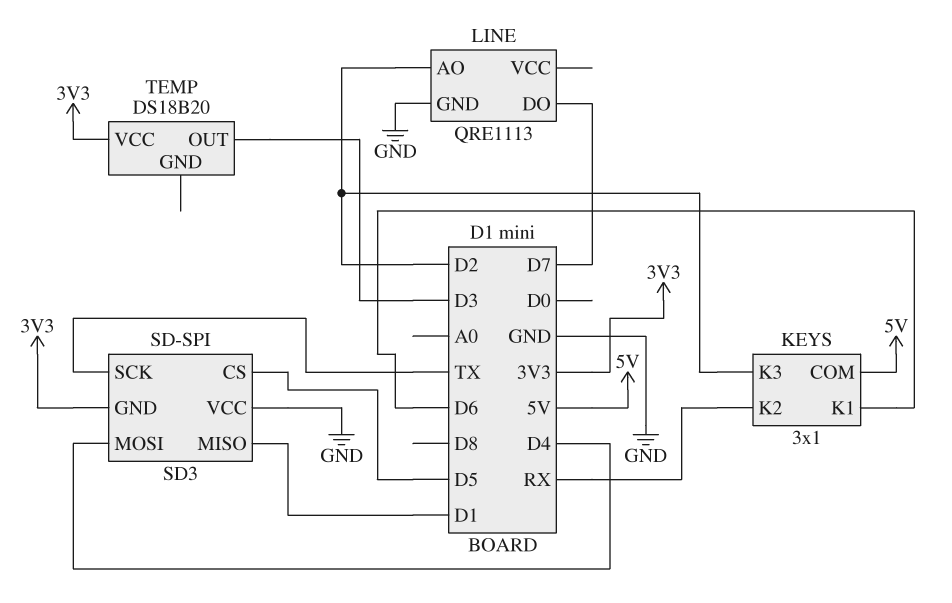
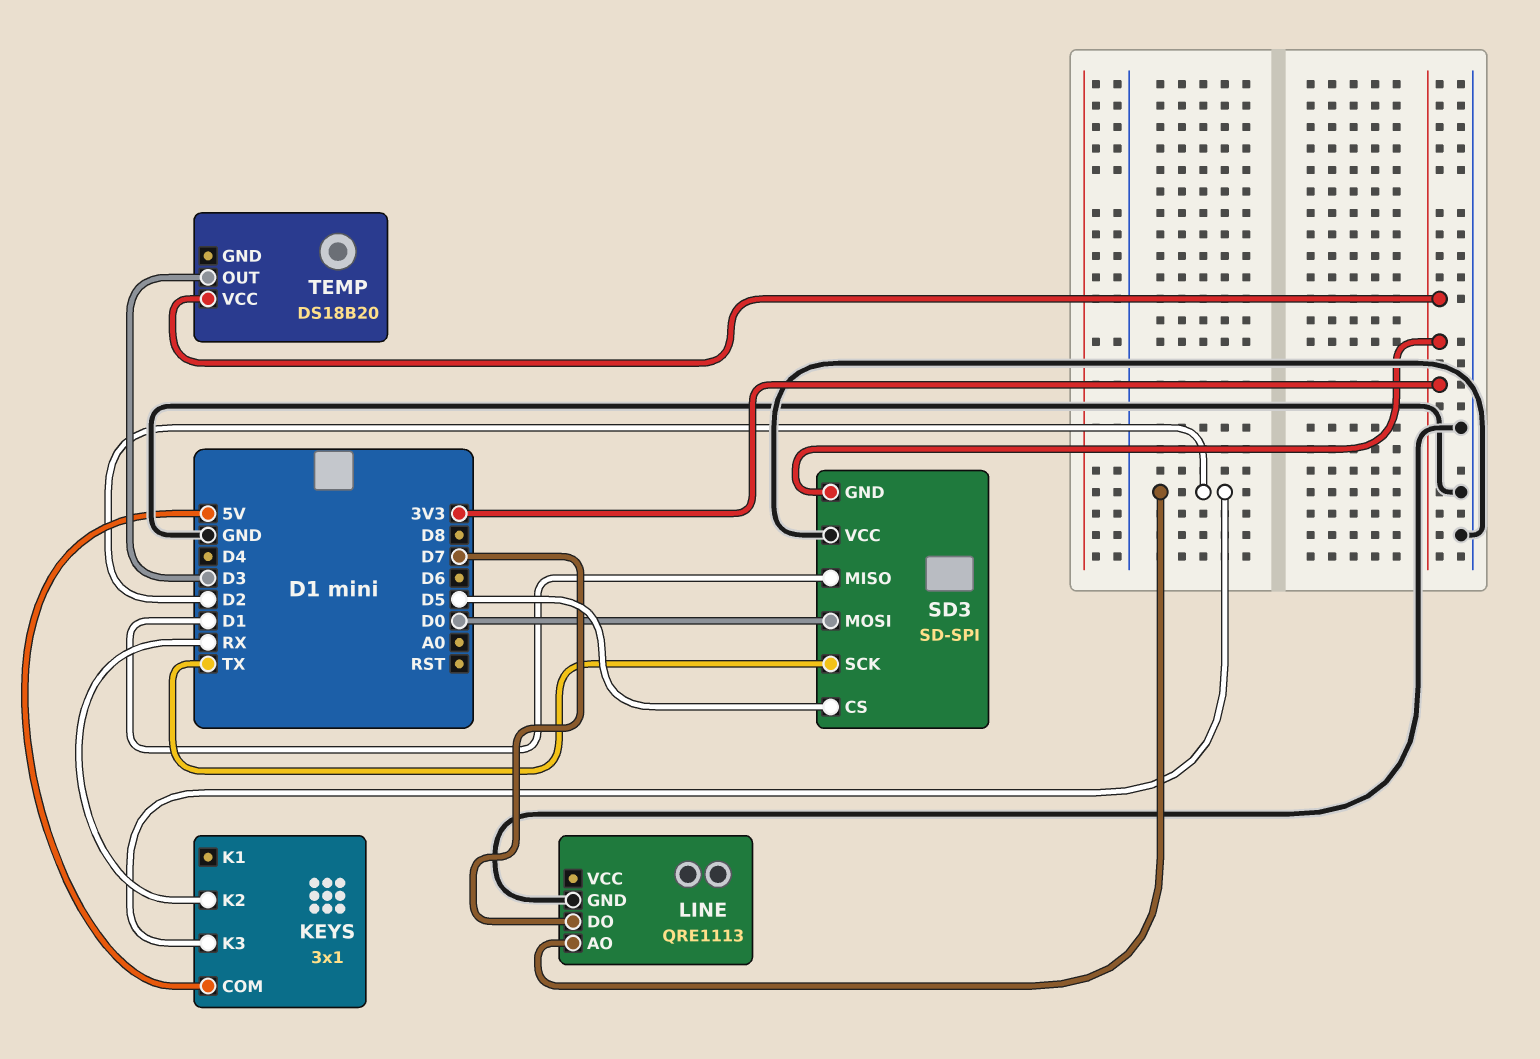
KEYS pin K1: D6 -> none
SD3 pin MOSI: D4 -> D0

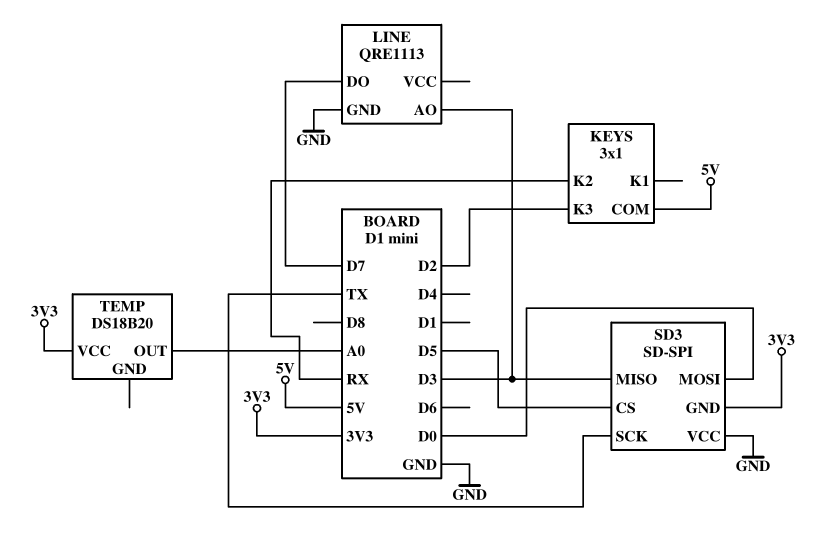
LINE pin AO: D2 -> D3
SD3 pin MISO: D1 -> D3
TEMP pin OUT: D3 -> A0

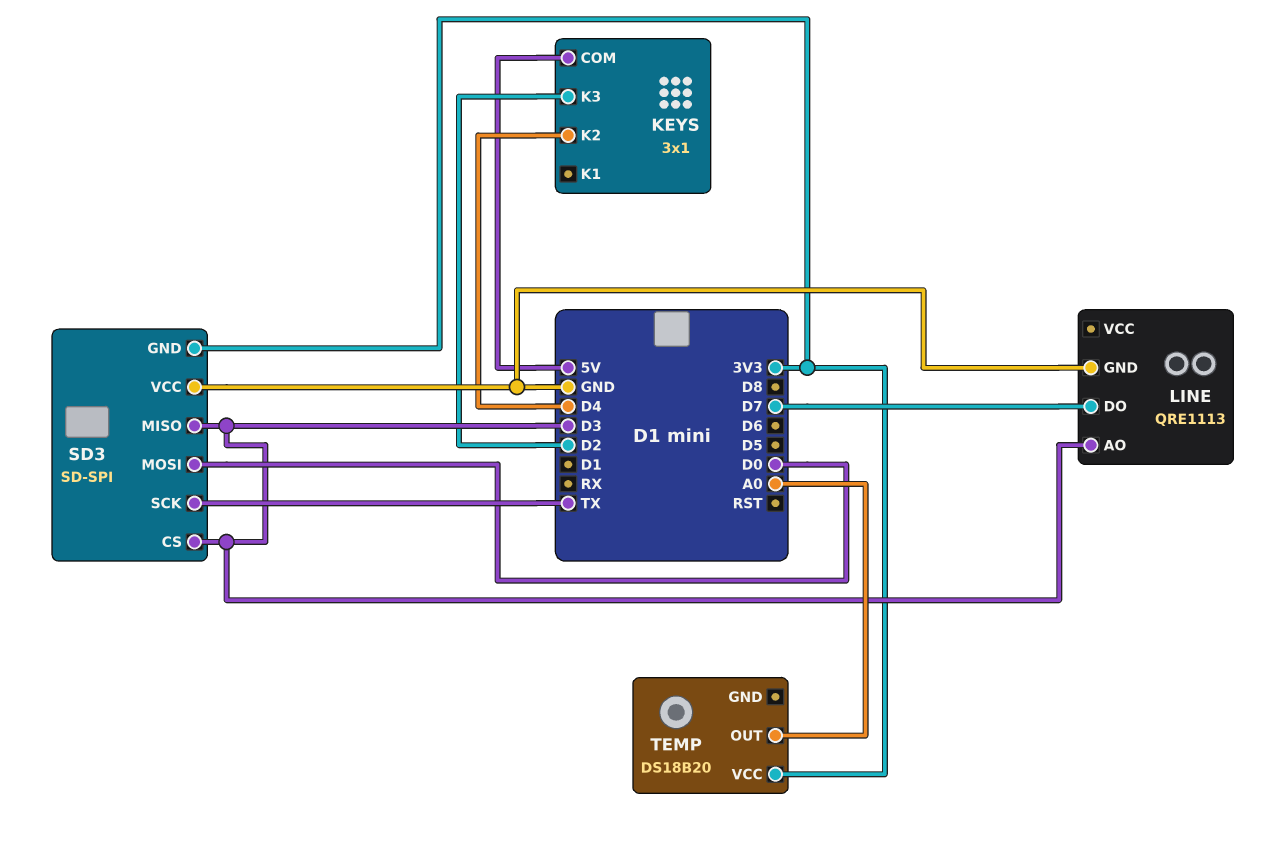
KEYS pin K2: RX -> D4
SD3 pin CS: D5 -> D3

